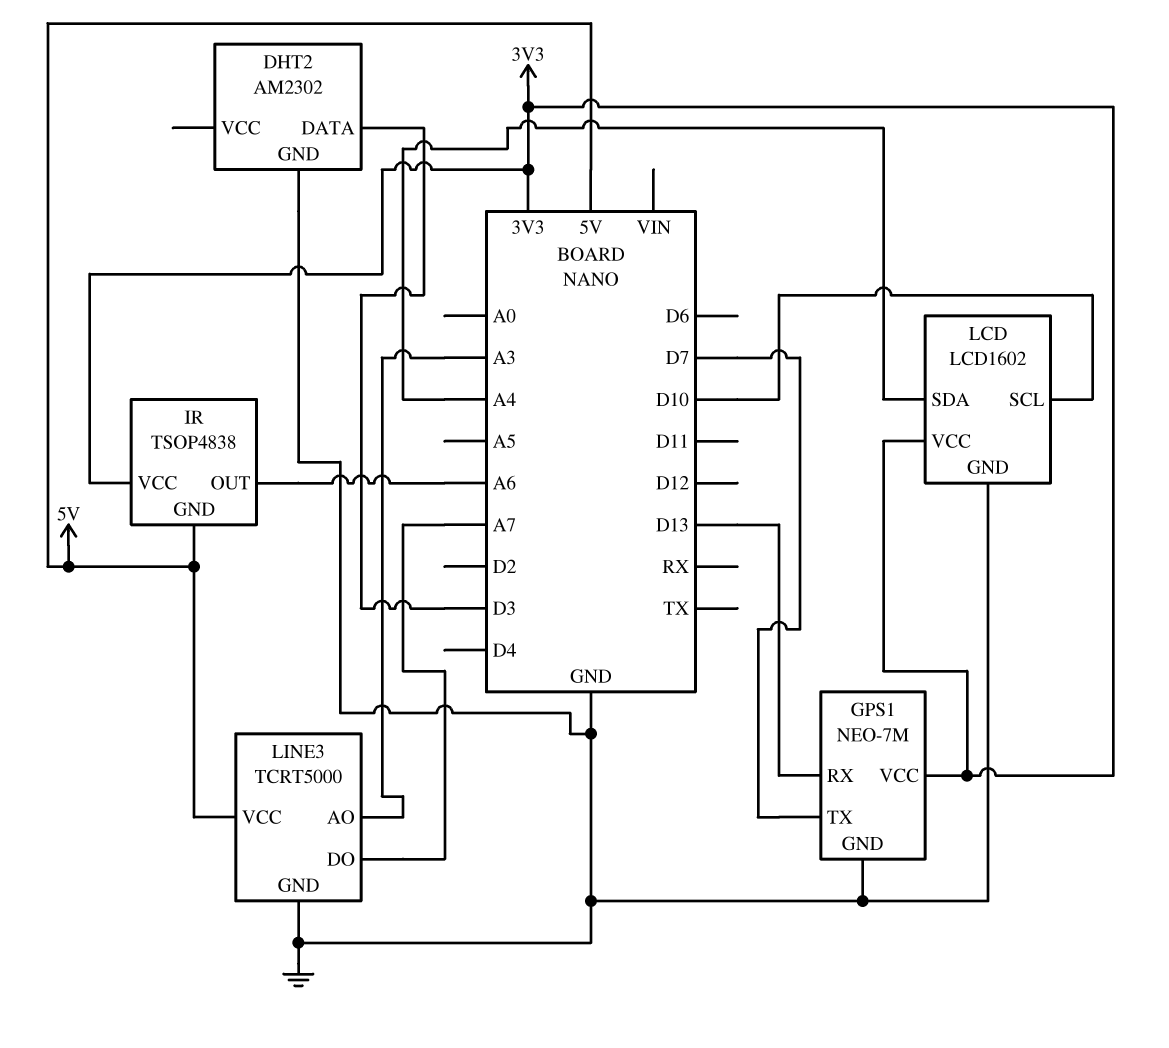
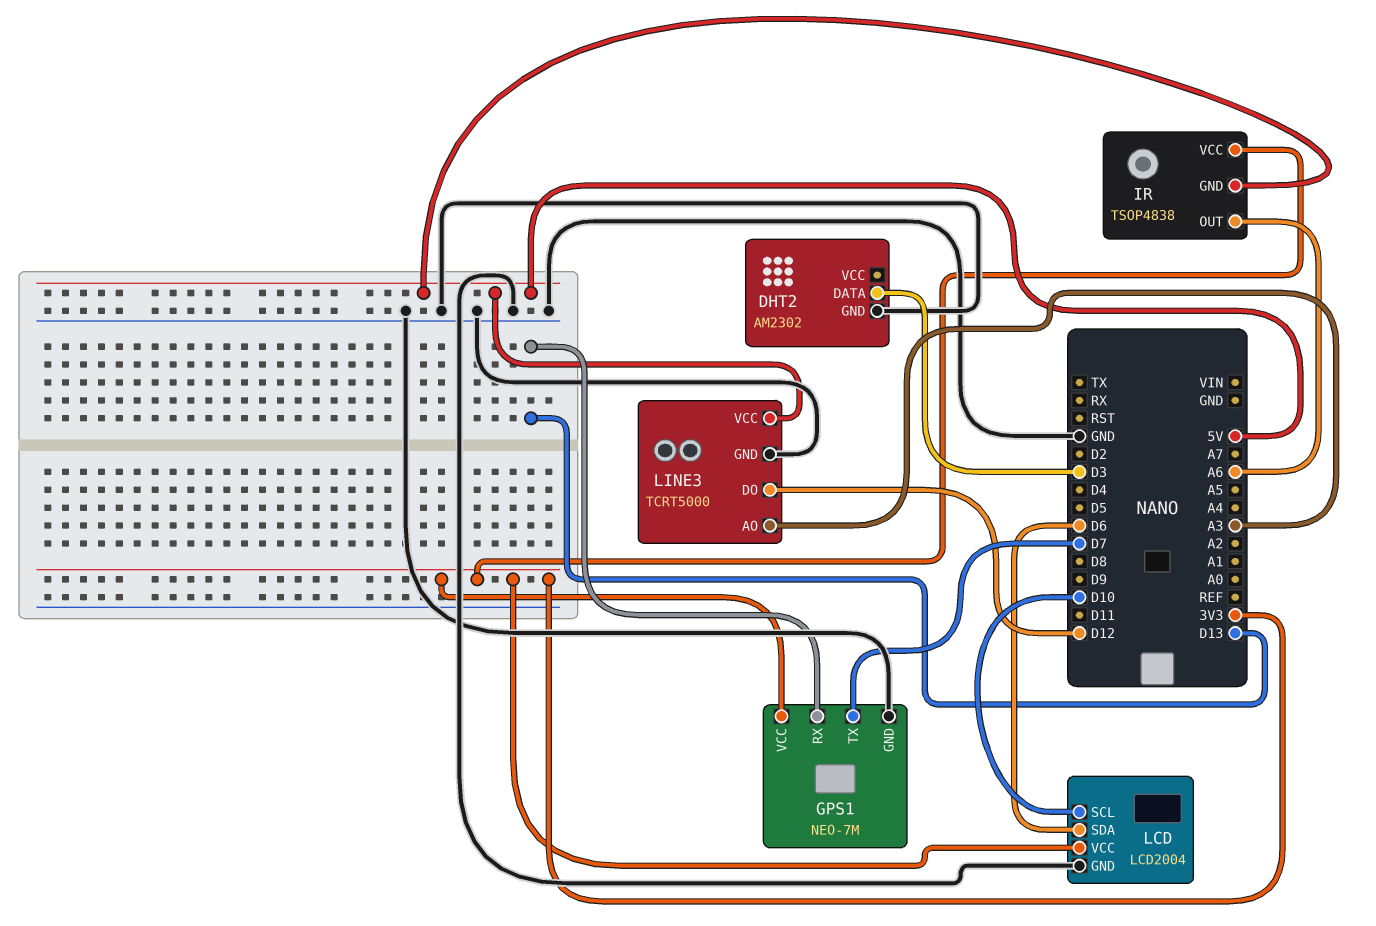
LCD: LCD1602 -> LCD2004
LCD pin SDA: A4 -> D6
LINE3 pin DO: A7 -> D12

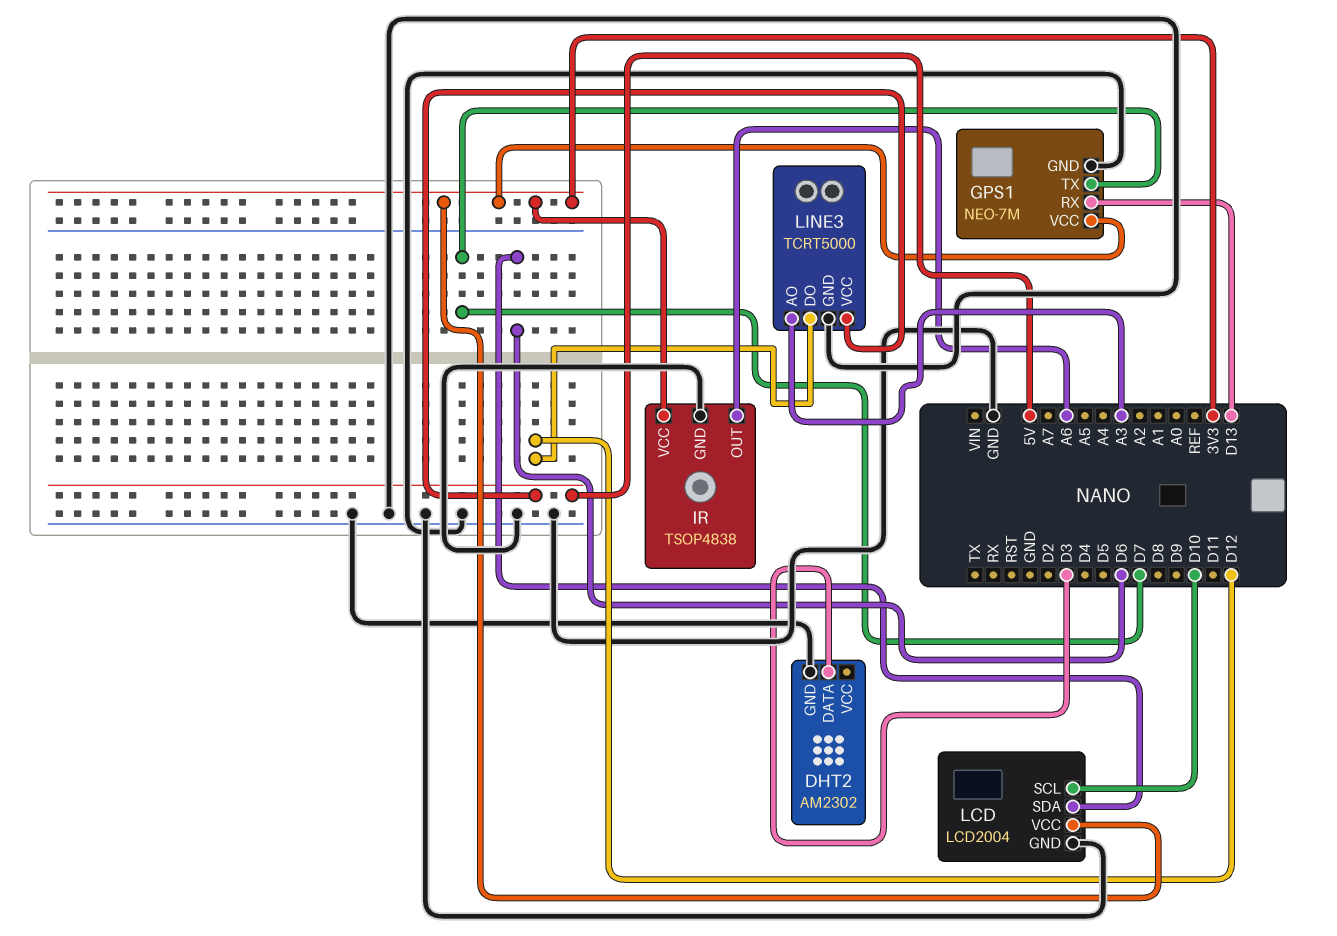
IR pin GND: 5V -> GND

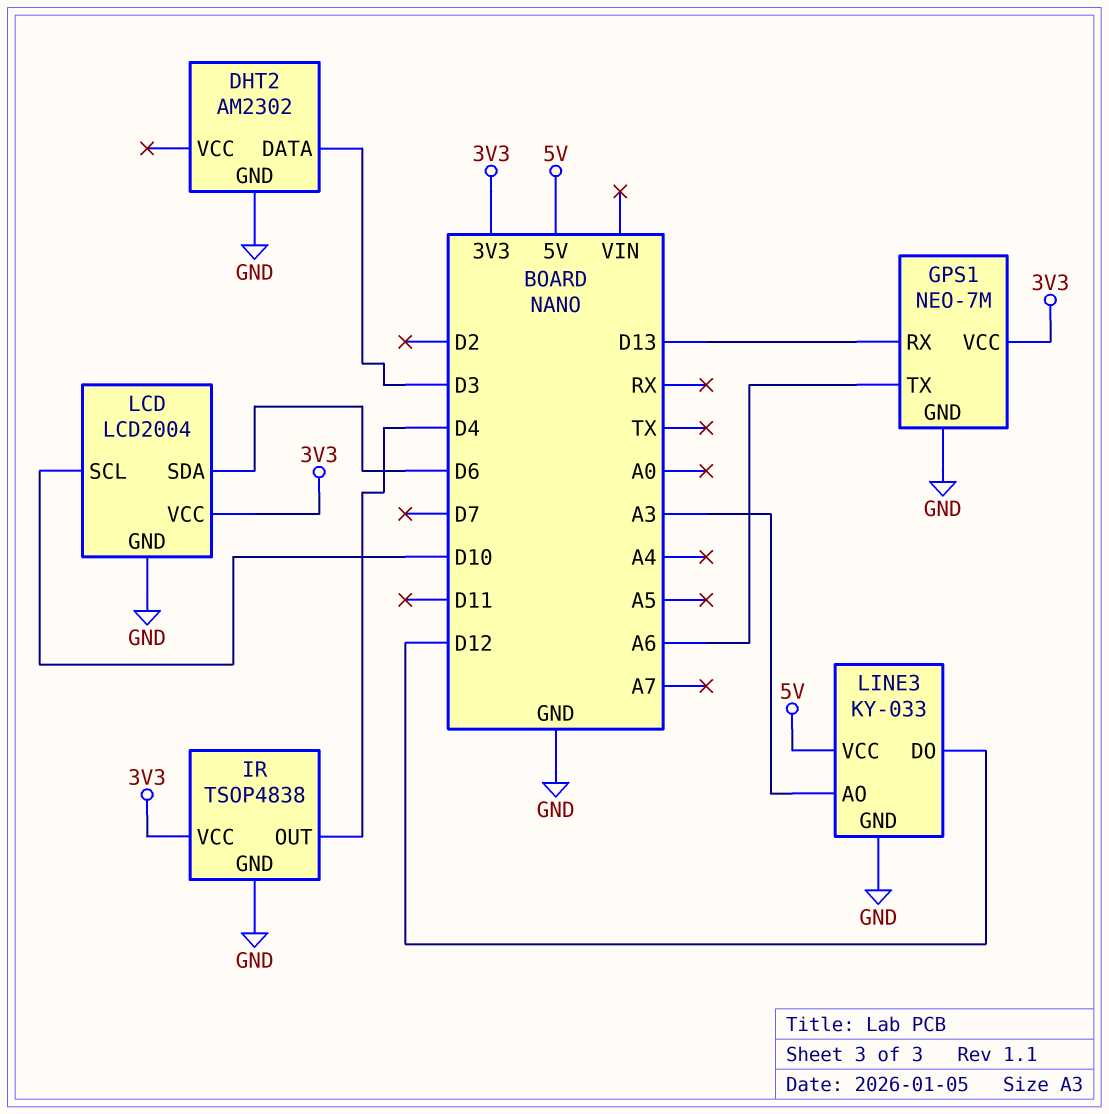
GPS1 pin TX: D7 -> A6
IR pin OUT: A6 -> D4
LINE3: TCRT5000 -> KY-033

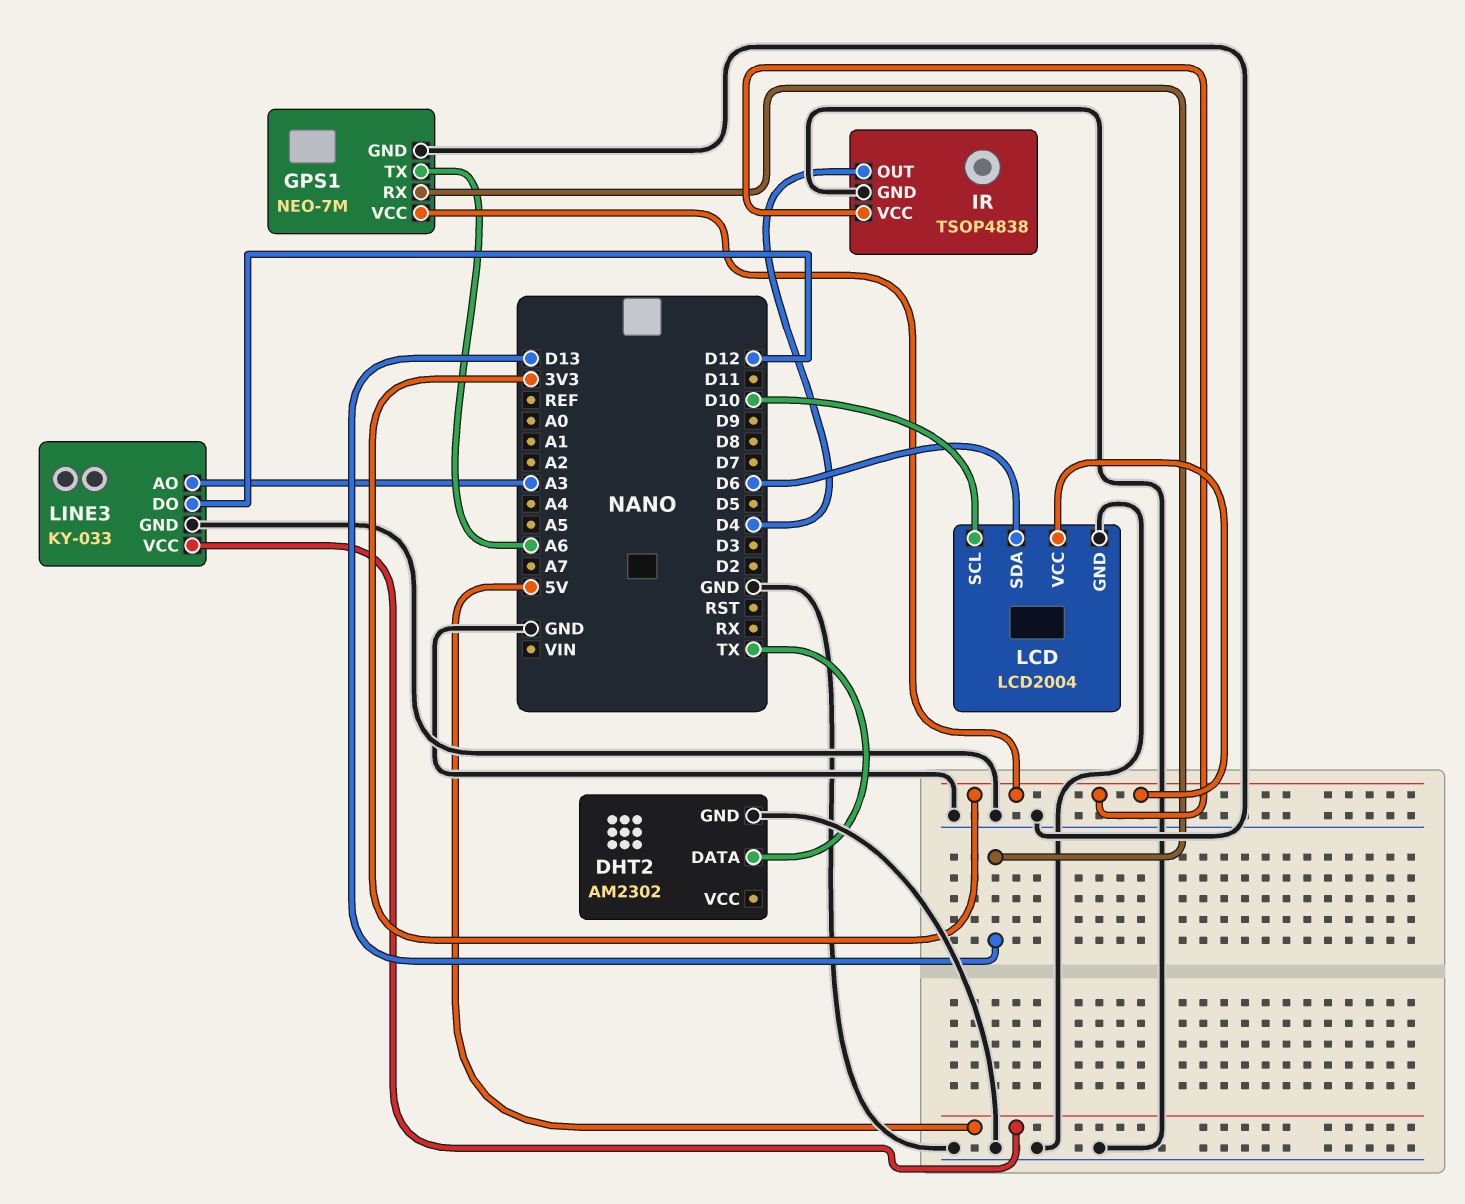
DHT2 pin DATA: D3 -> TX

